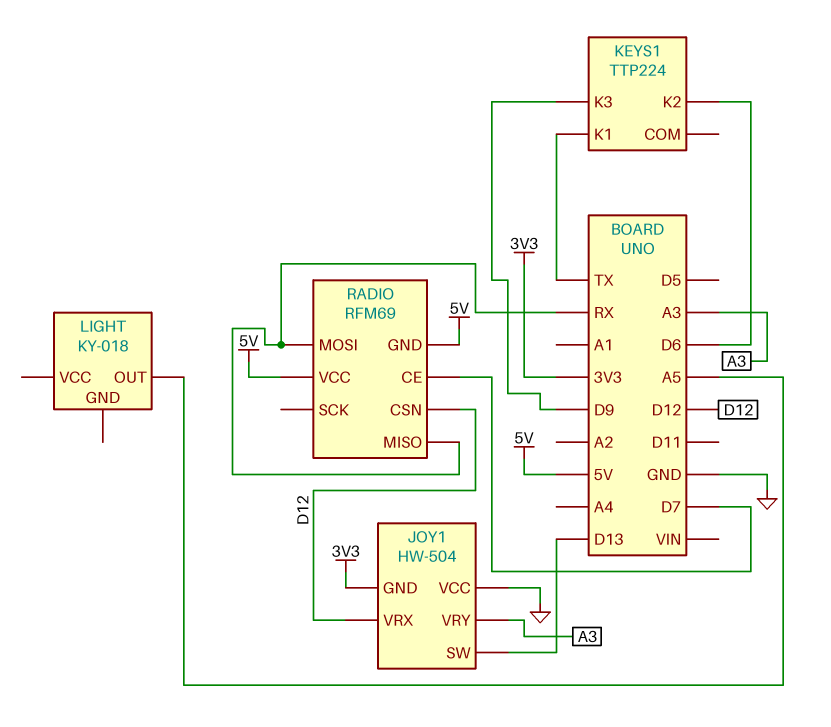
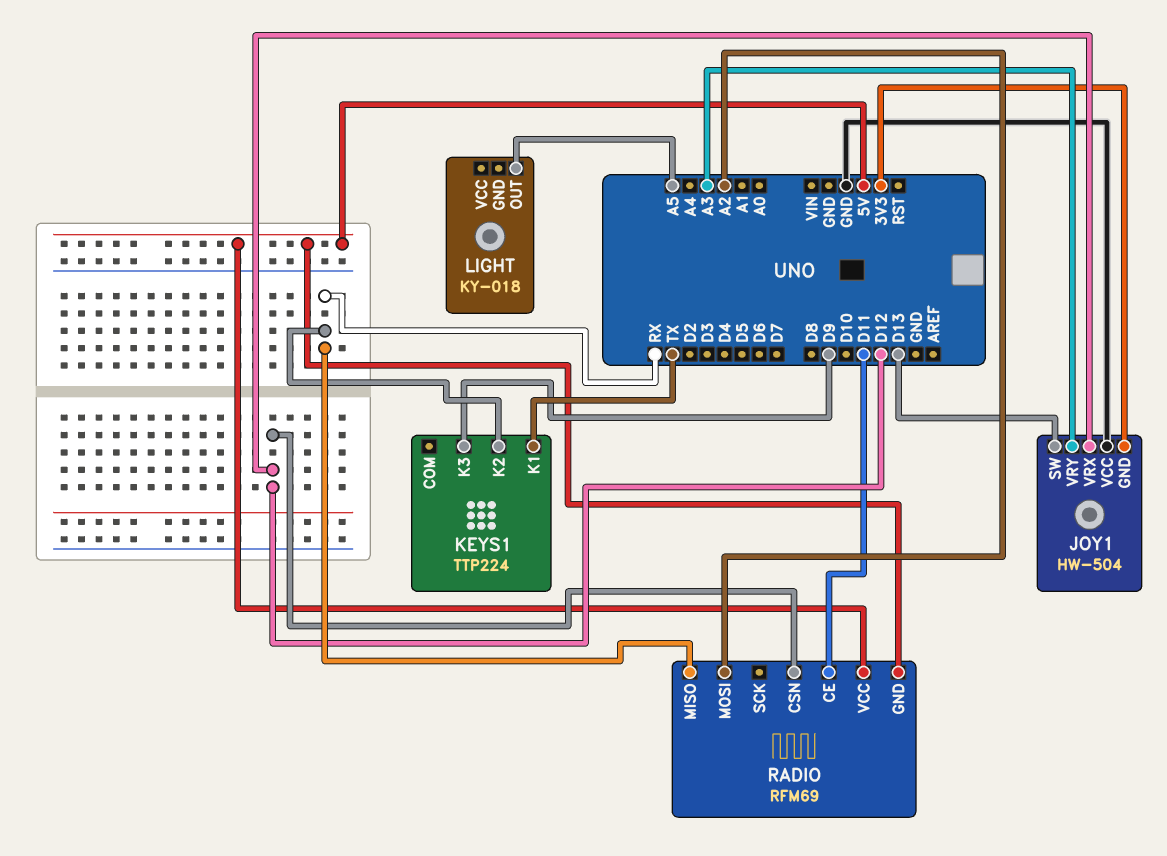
KEYS1 pin K2: D6 -> RX
RADIO pin CE: D7 -> D11
RADIO pin MOSI: RX -> A2

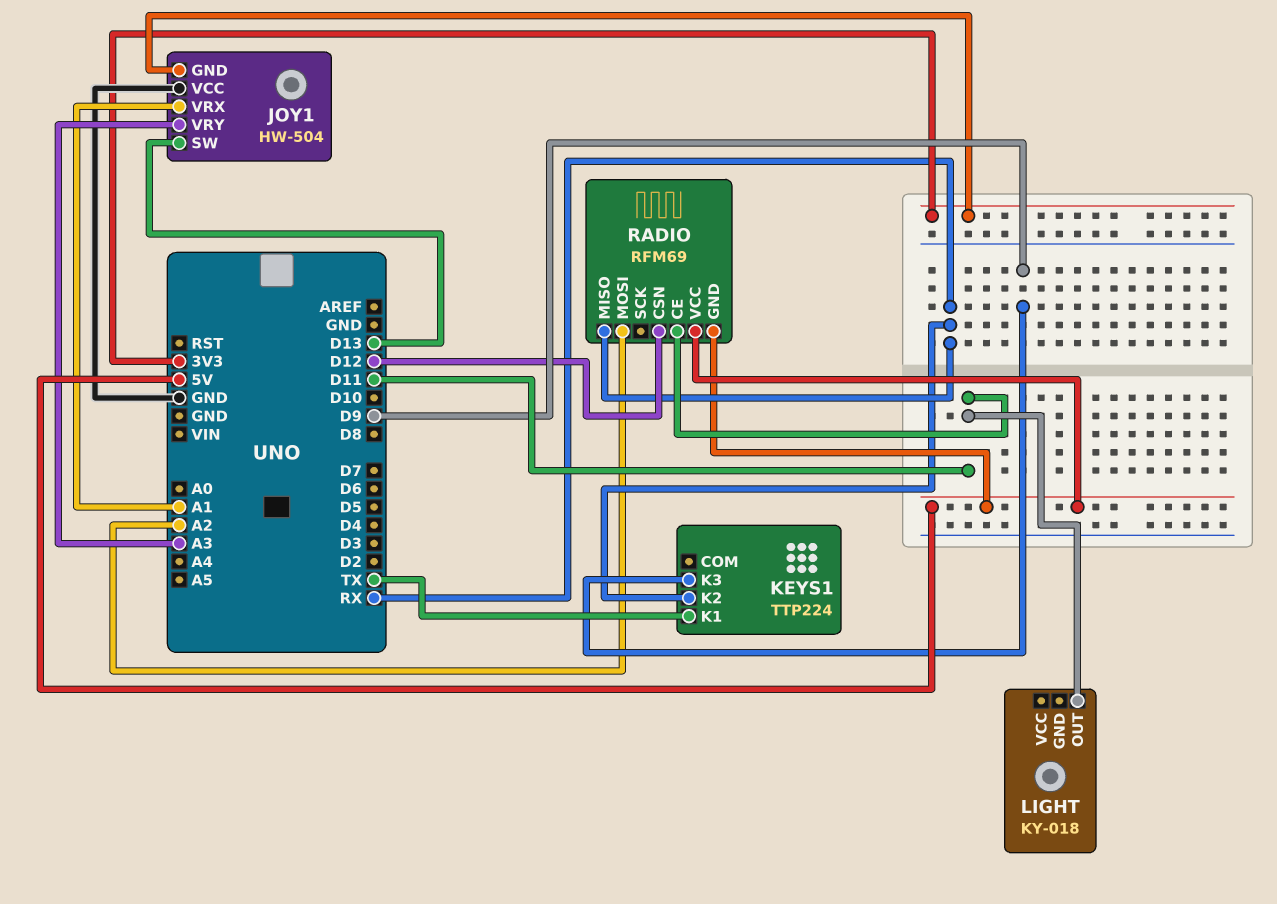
JOY1 pin VRX: D12 -> A1
LIGHT pin OUT: A5 -> D11

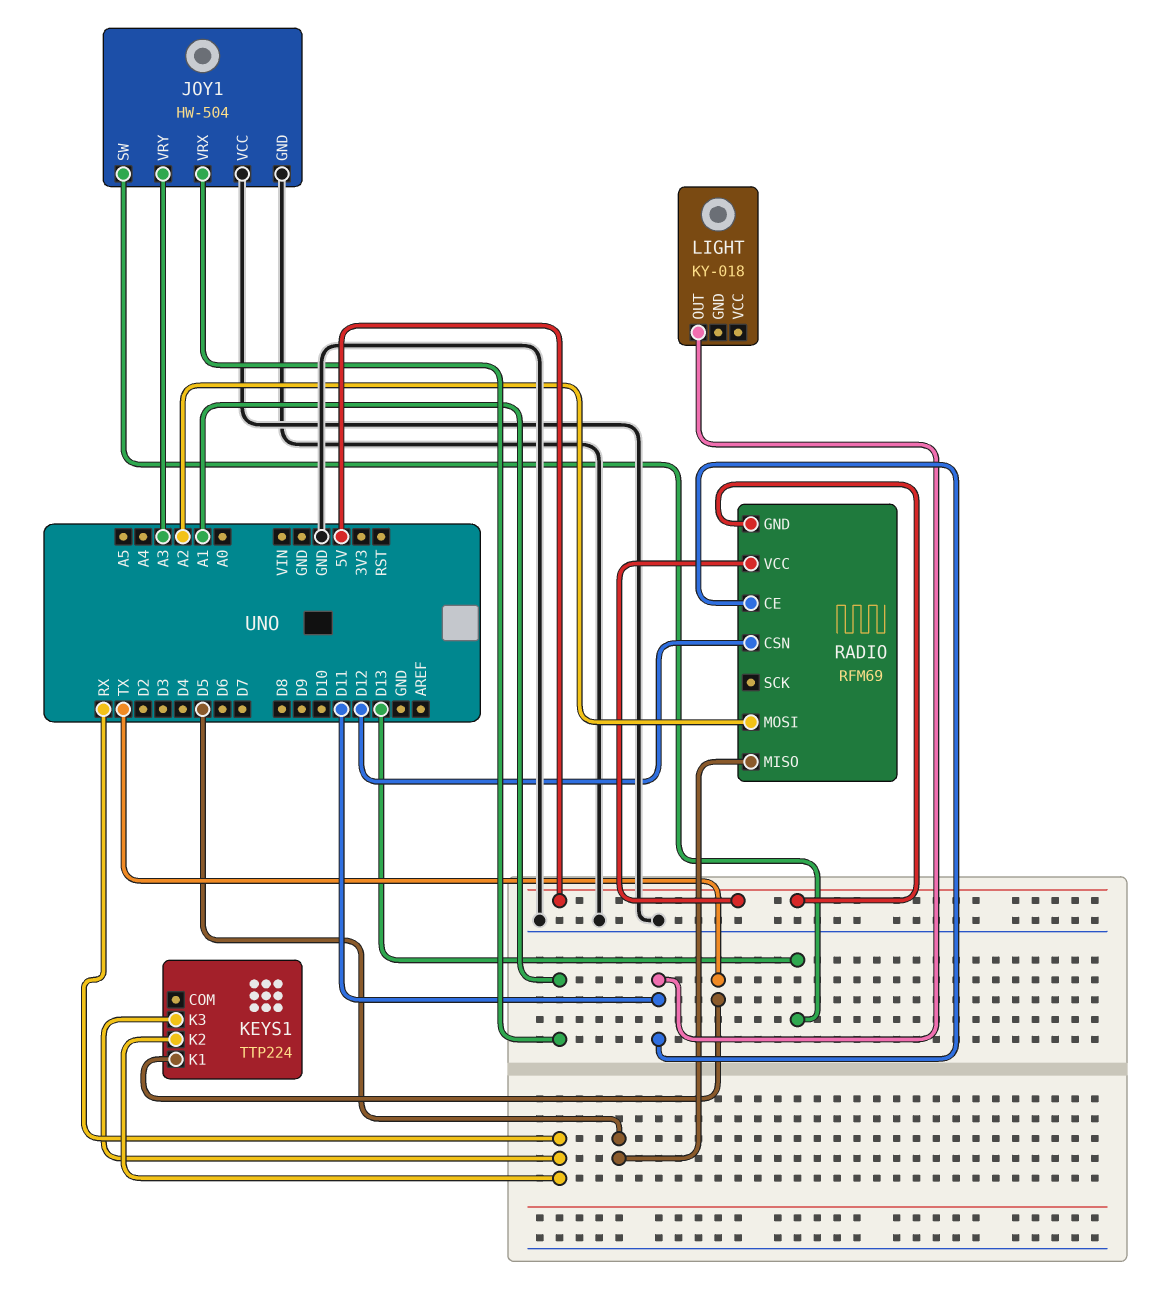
JOY1 pin GND: 3V3 -> GND
KEYS1 pin K3: D9 -> RX
RADIO pin MISO: RX -> D5

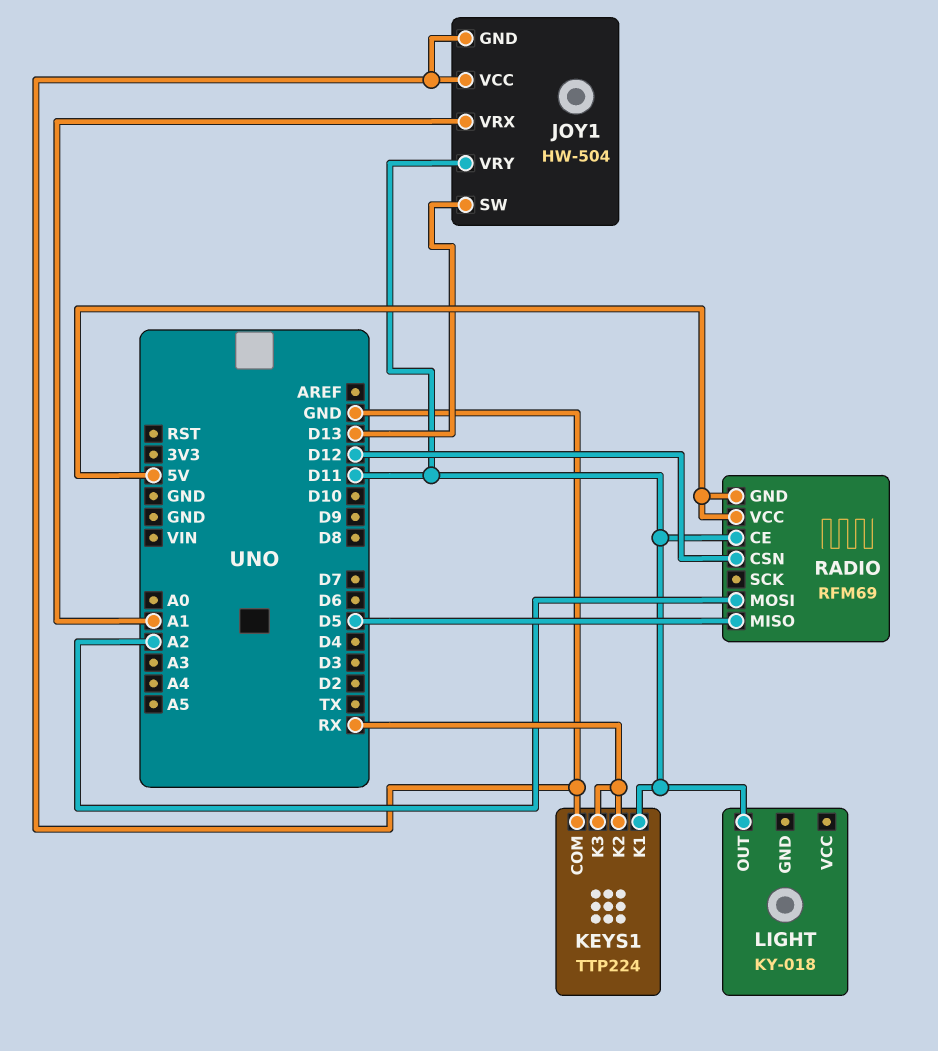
JOY1 pin VRY: A3 -> D11
KEYS1 pin COM: none -> GND
KEYS1 pin K1: TX -> D11

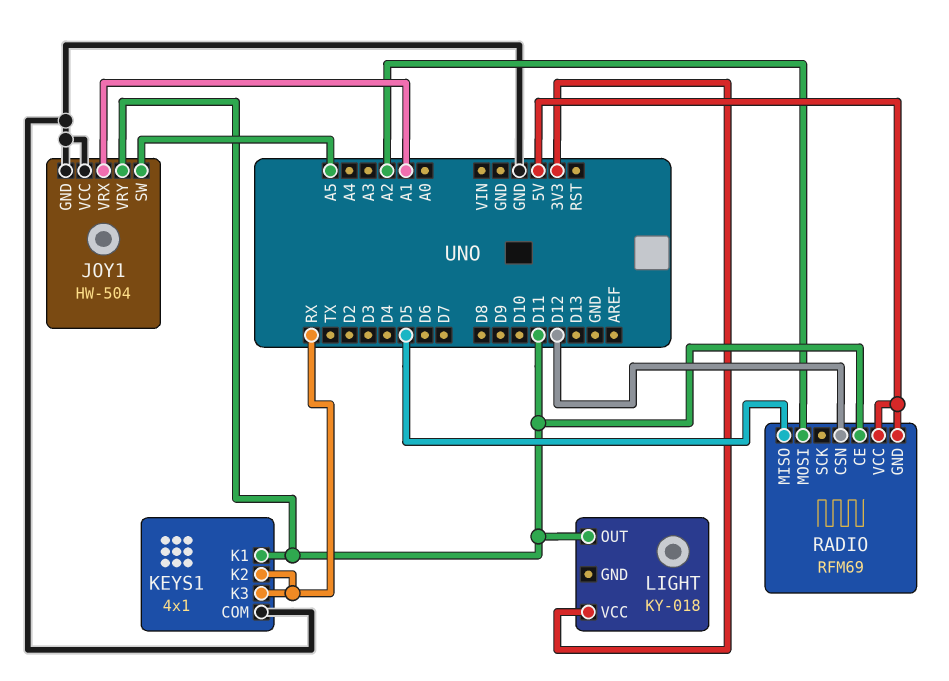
JOY1 pin SW: D13 -> A5
KEYS1: TTP224 -> 4x1
LIGHT pin VCC: none -> 3V3

